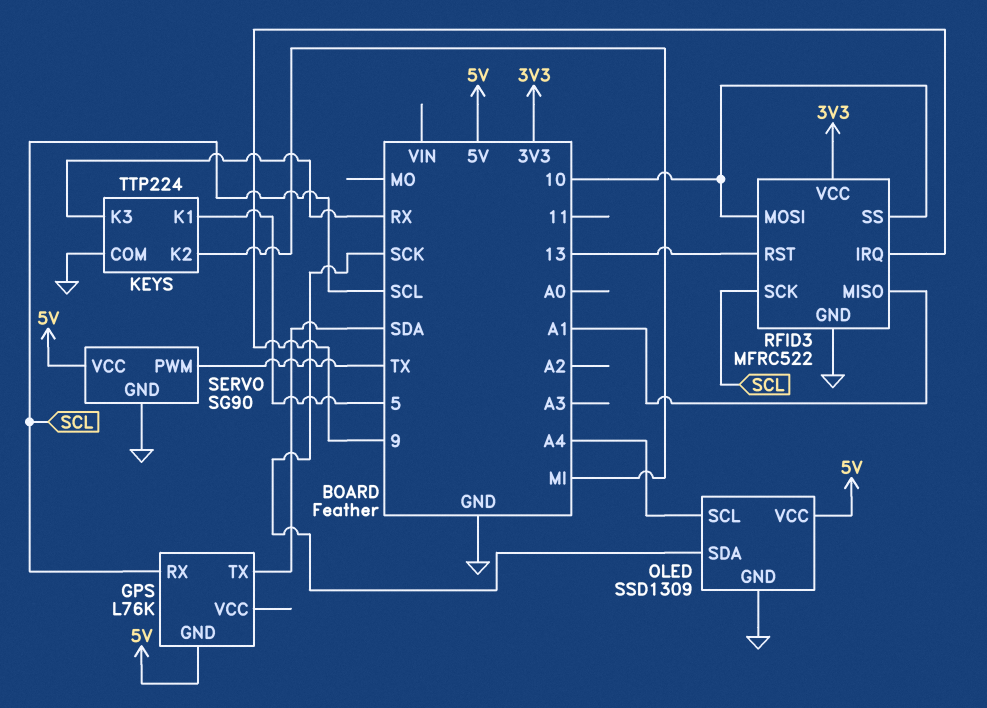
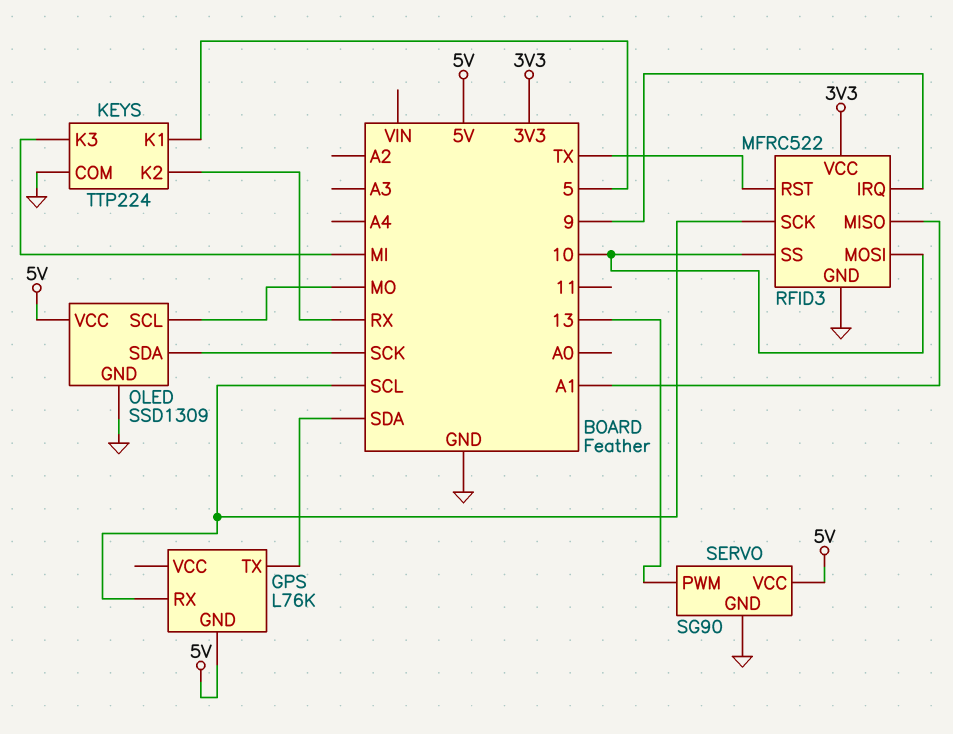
KEYS pin K2: MI -> RX
KEYS pin K3: RX -> MI
OLED pin SCL: A4 -> MO
RFID3 pin RST: 13 -> TX
SERVO pin PWM: TX -> 13

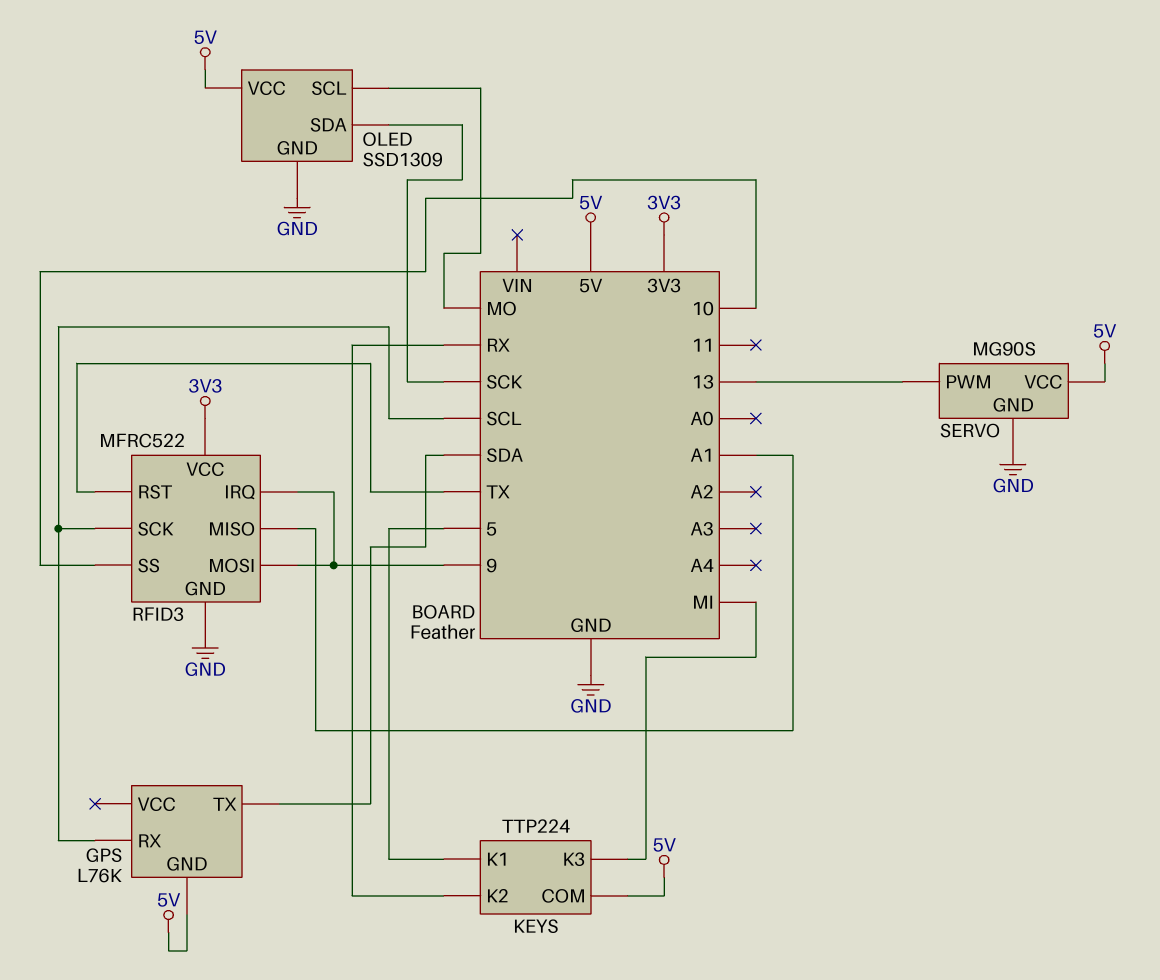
KEYS pin COM: GND -> 5V
RFID3 pin MOSI: 10 -> 9
SERVO: SG90 -> MG90S

